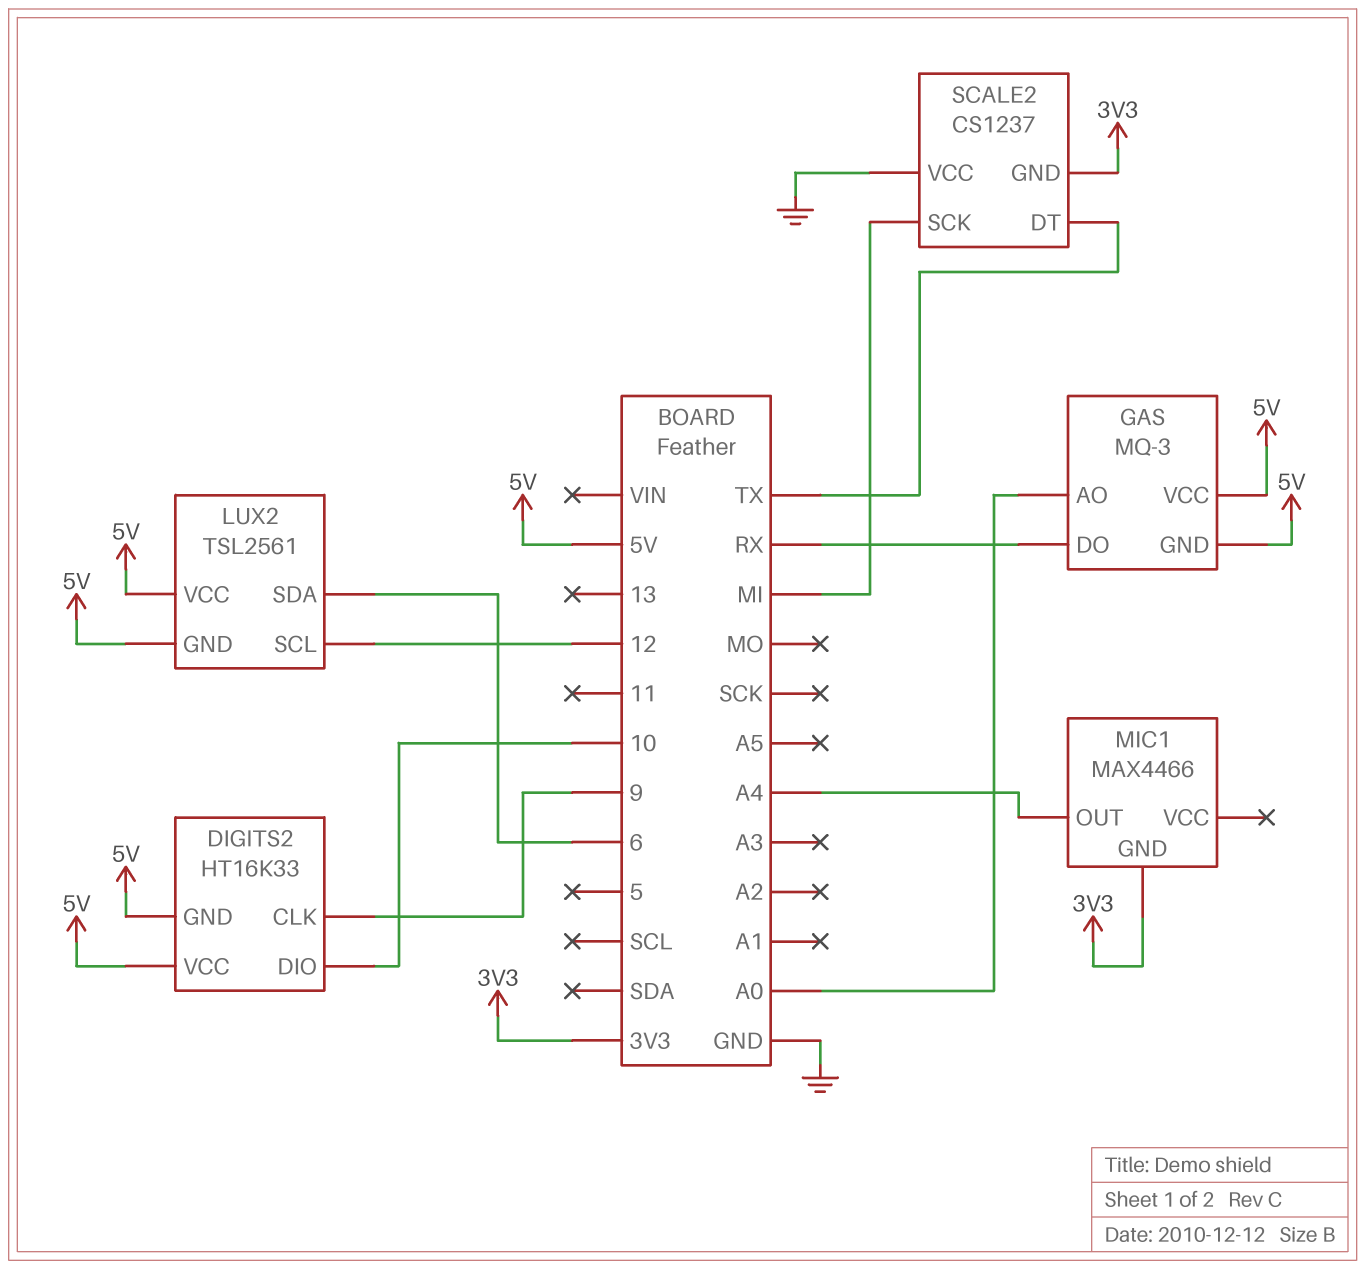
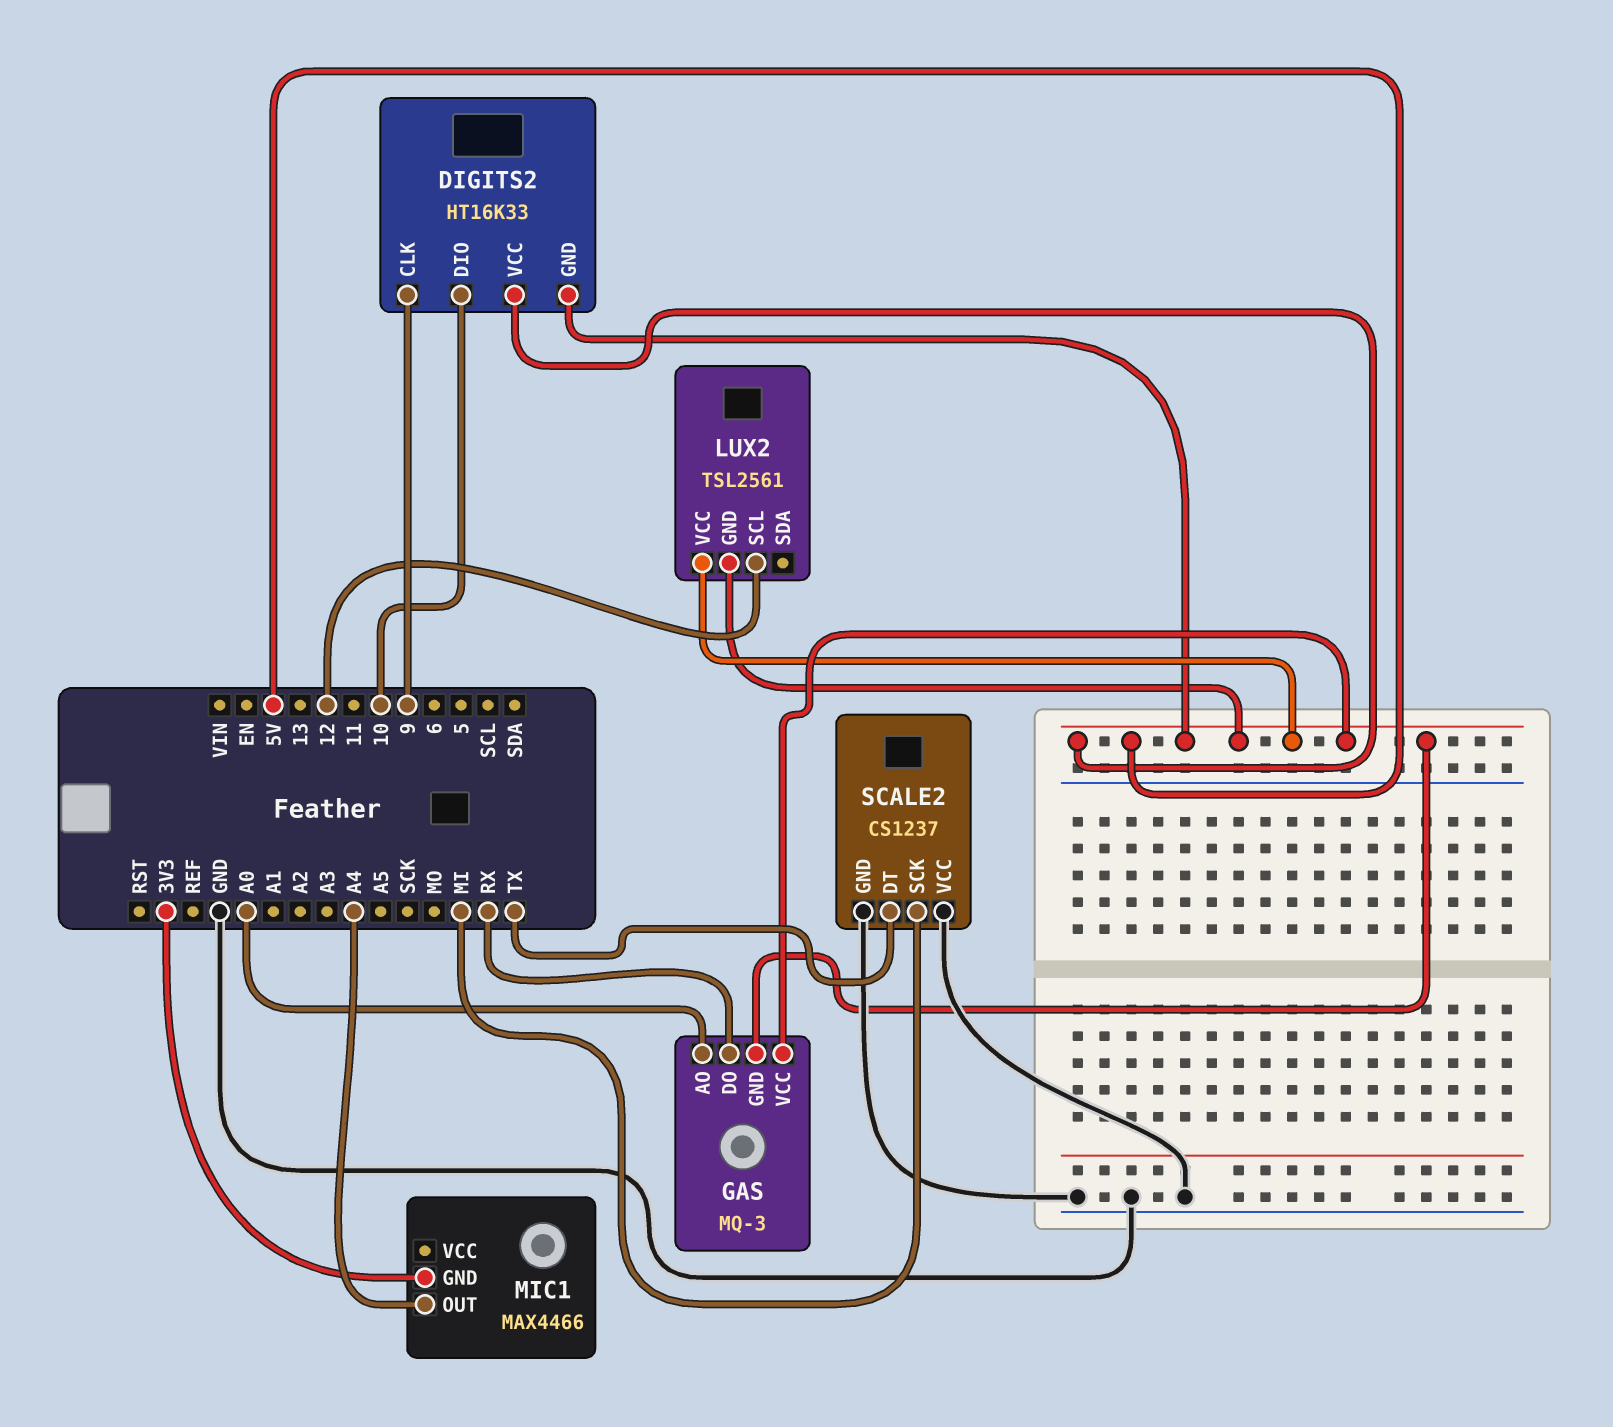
LUX2 pin SDA: 6 -> none
SCALE2 pin GND: 3V3 -> GND

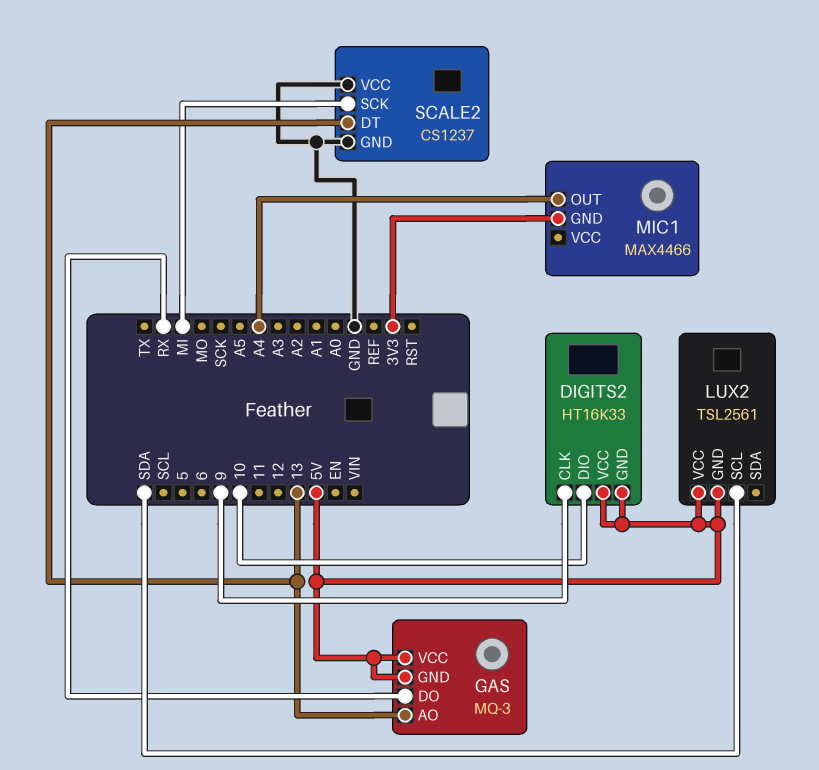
GAS pin AO: A0 -> 13
LUX2 pin SCL: 12 -> SDA
SCALE2 pin DT: TX -> 13

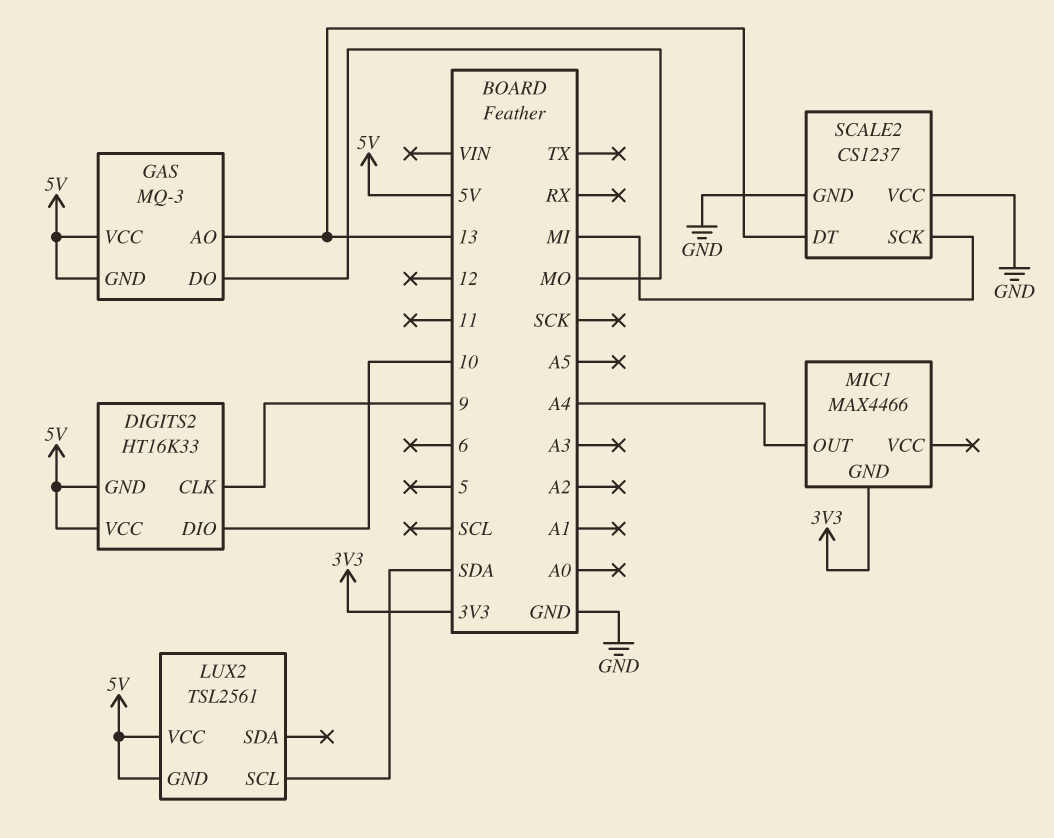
GAS pin DO: RX -> MO

